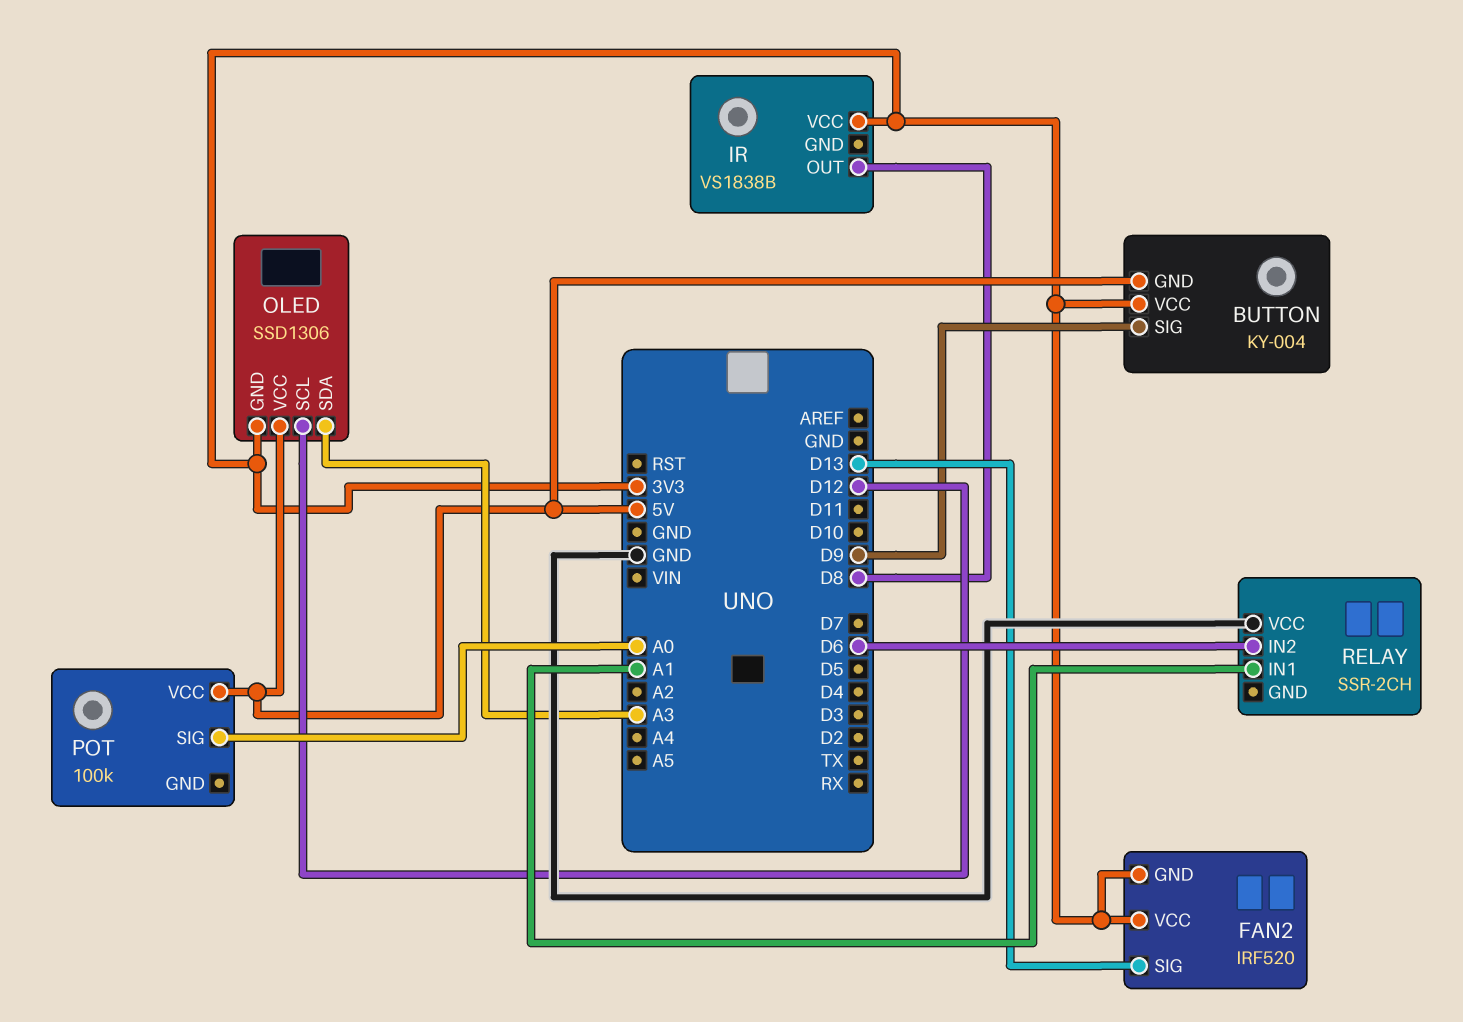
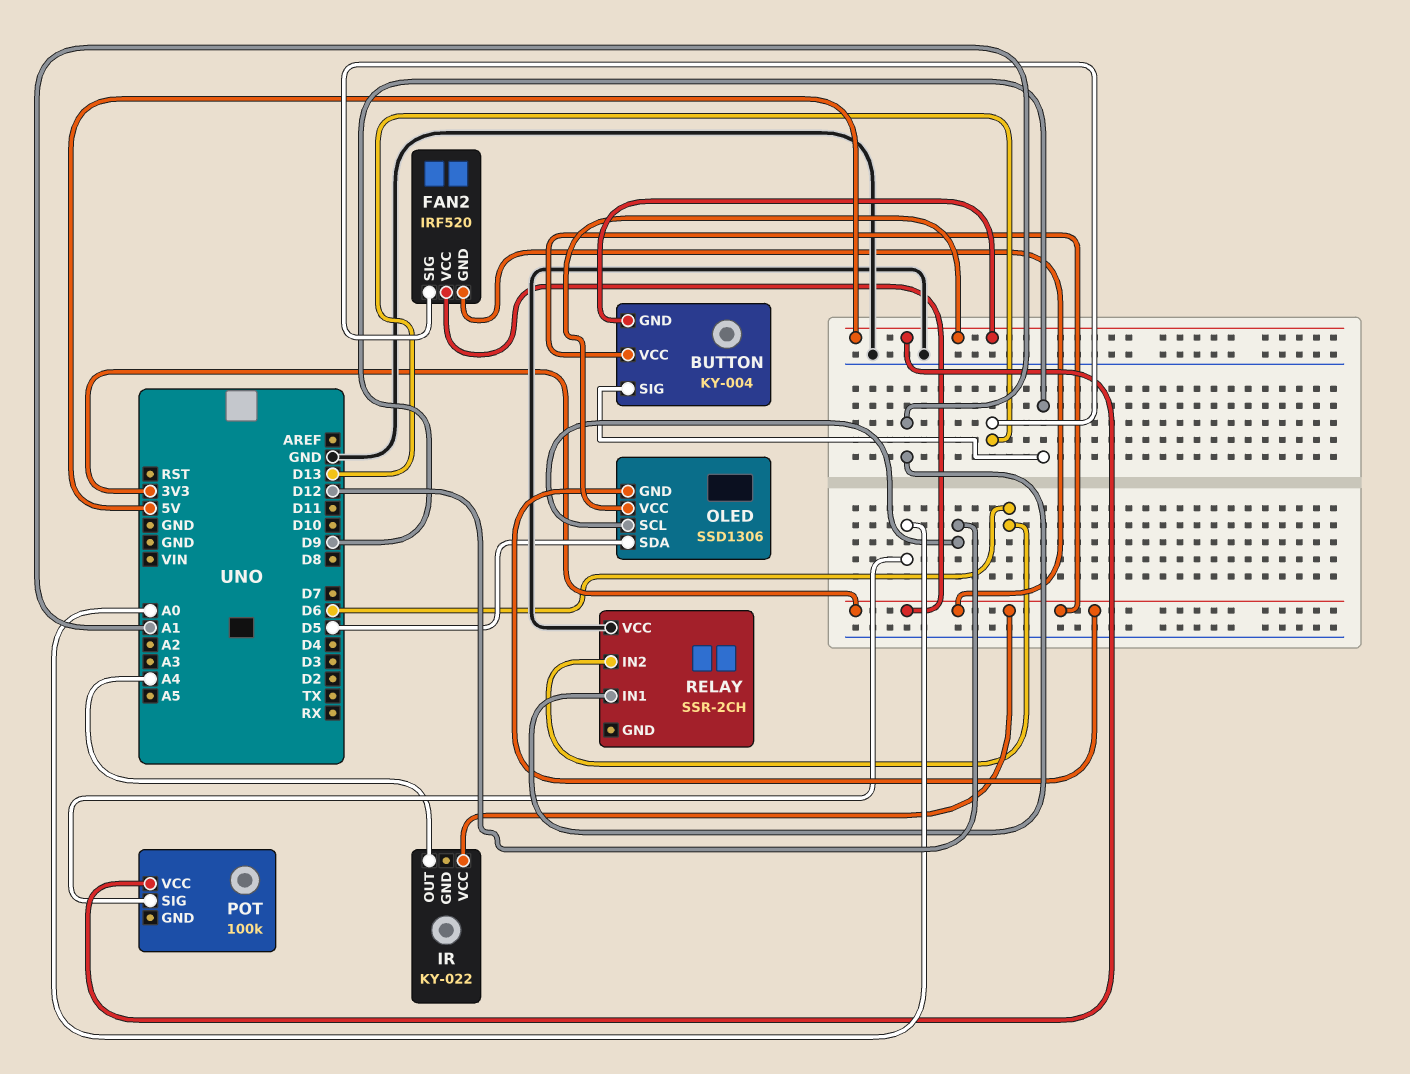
IR: VS1838B -> KY-022
IR pin OUT: D8 -> A4
OLED pin SDA: A3 -> D5

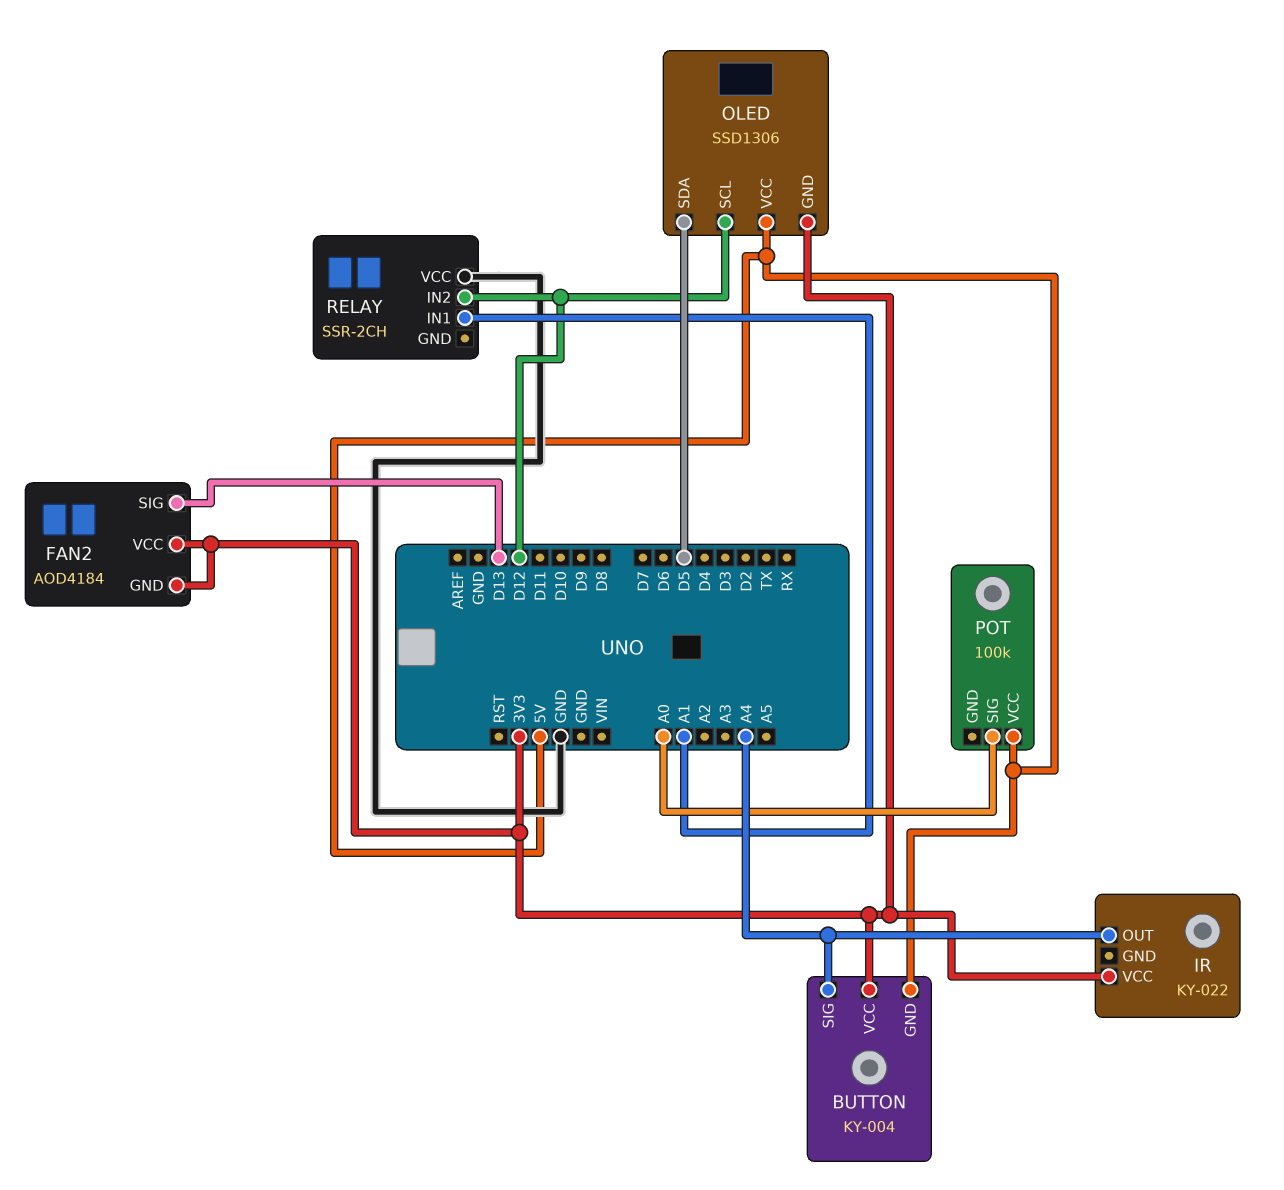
BUTTON pin SIG: D9 -> A4
FAN2: IRF520 -> AOD4184
RELAY pin IN2: D6 -> D12

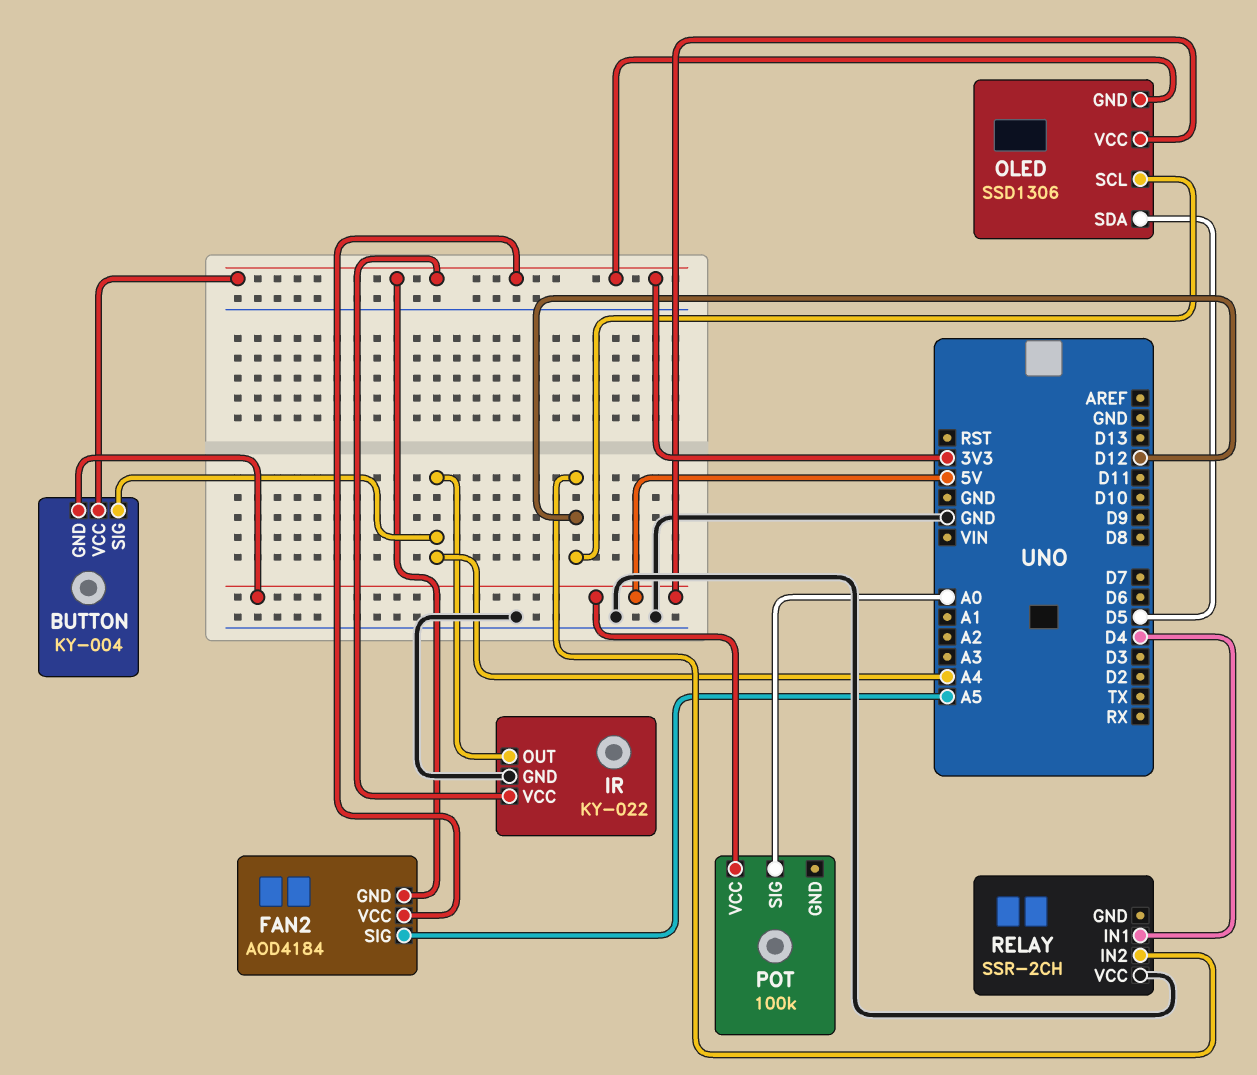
FAN2 pin SIG: D13 -> A5
IR pin GND: none -> GND
RELAY pin IN1: A1 -> D4

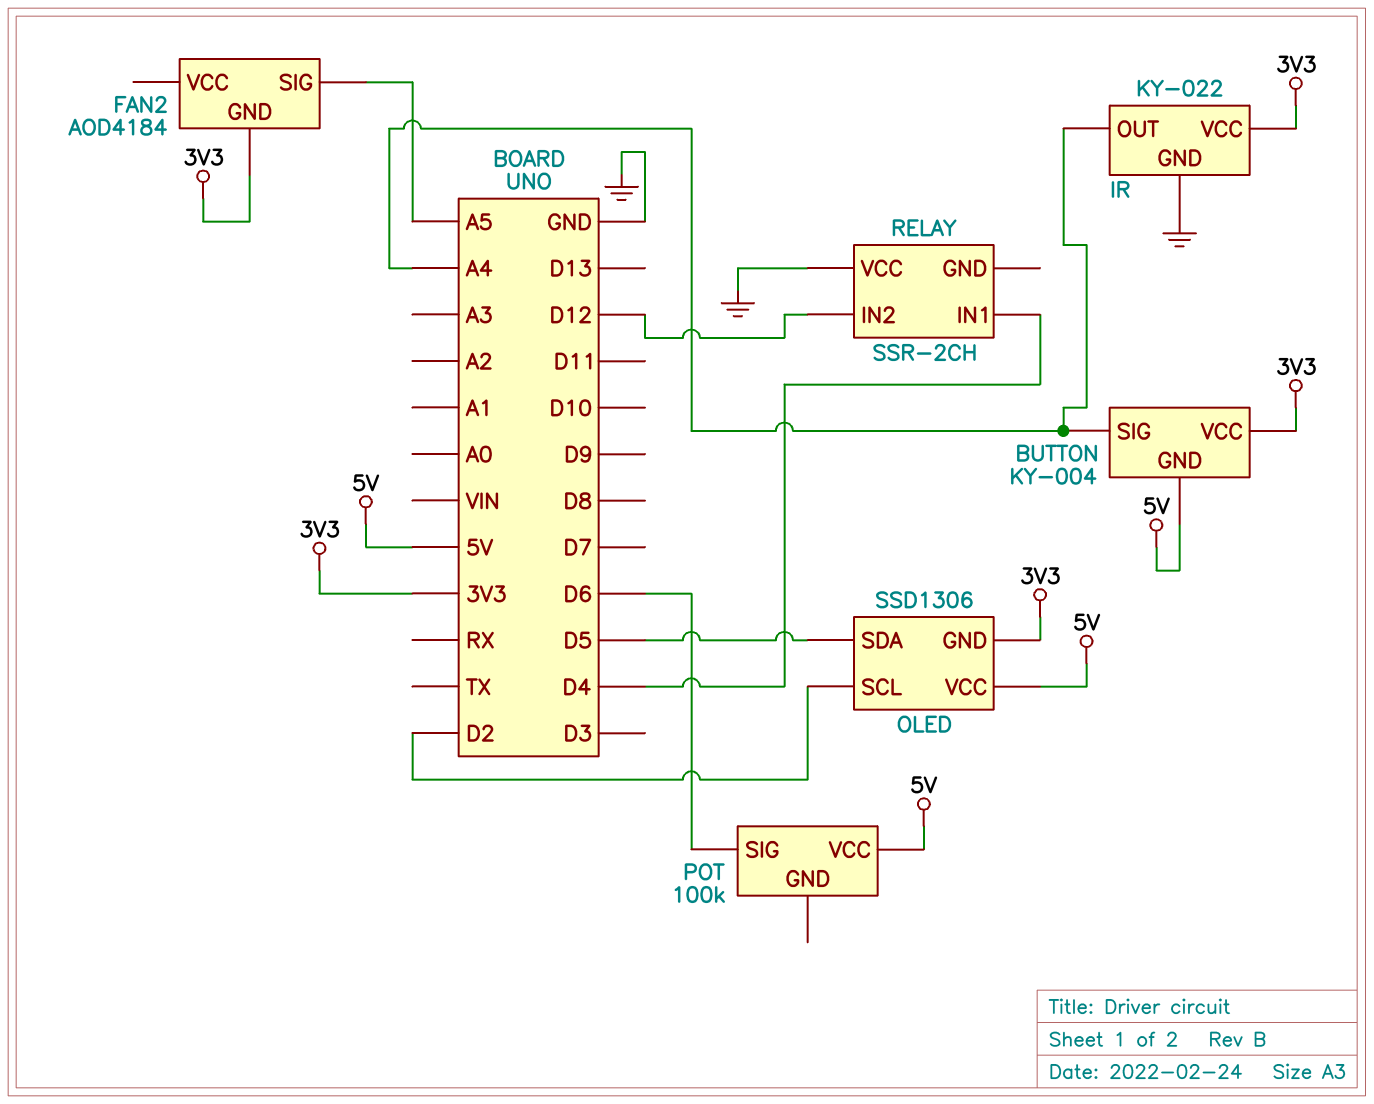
FAN2 pin VCC: 3V3 -> none
OLED pin SCL: D12 -> D2
POT pin SIG: A0 -> D6

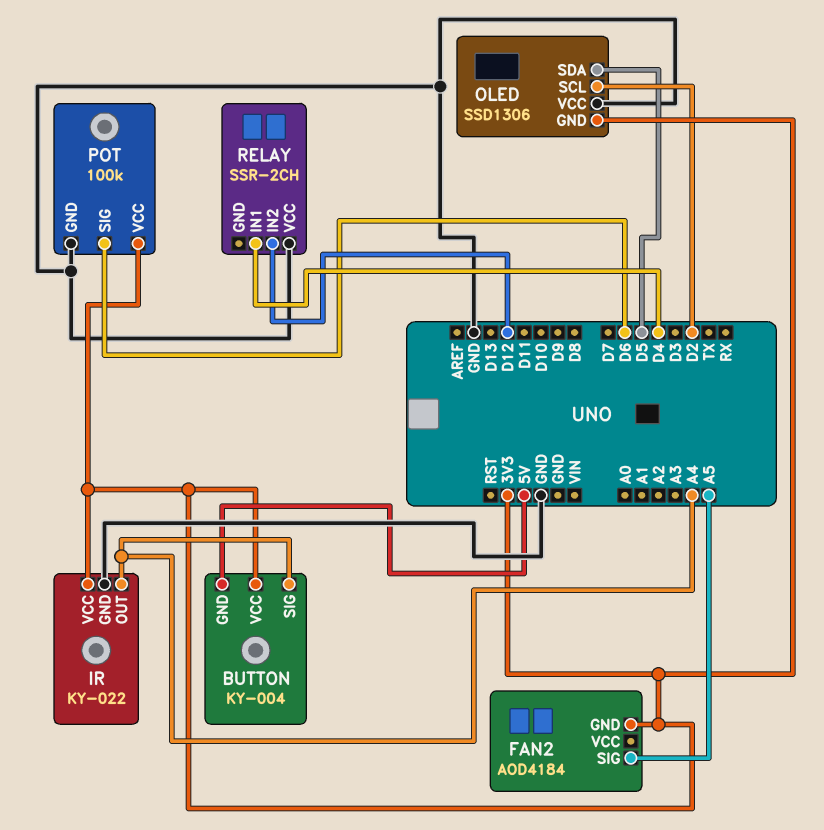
OLED pin VCC: 5V -> GND
POT pin GND: none -> GND
POT pin VCC: 5V -> 3V3

